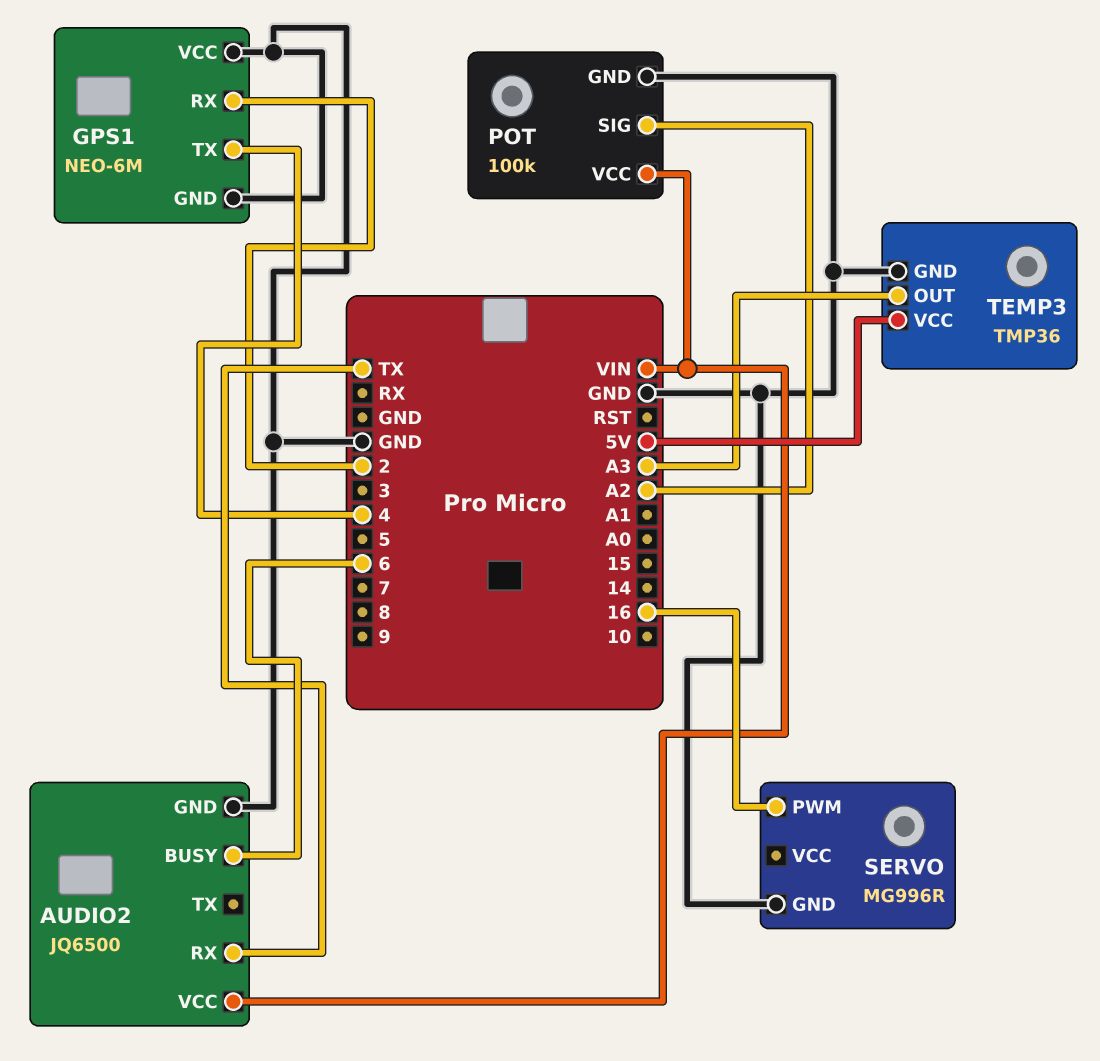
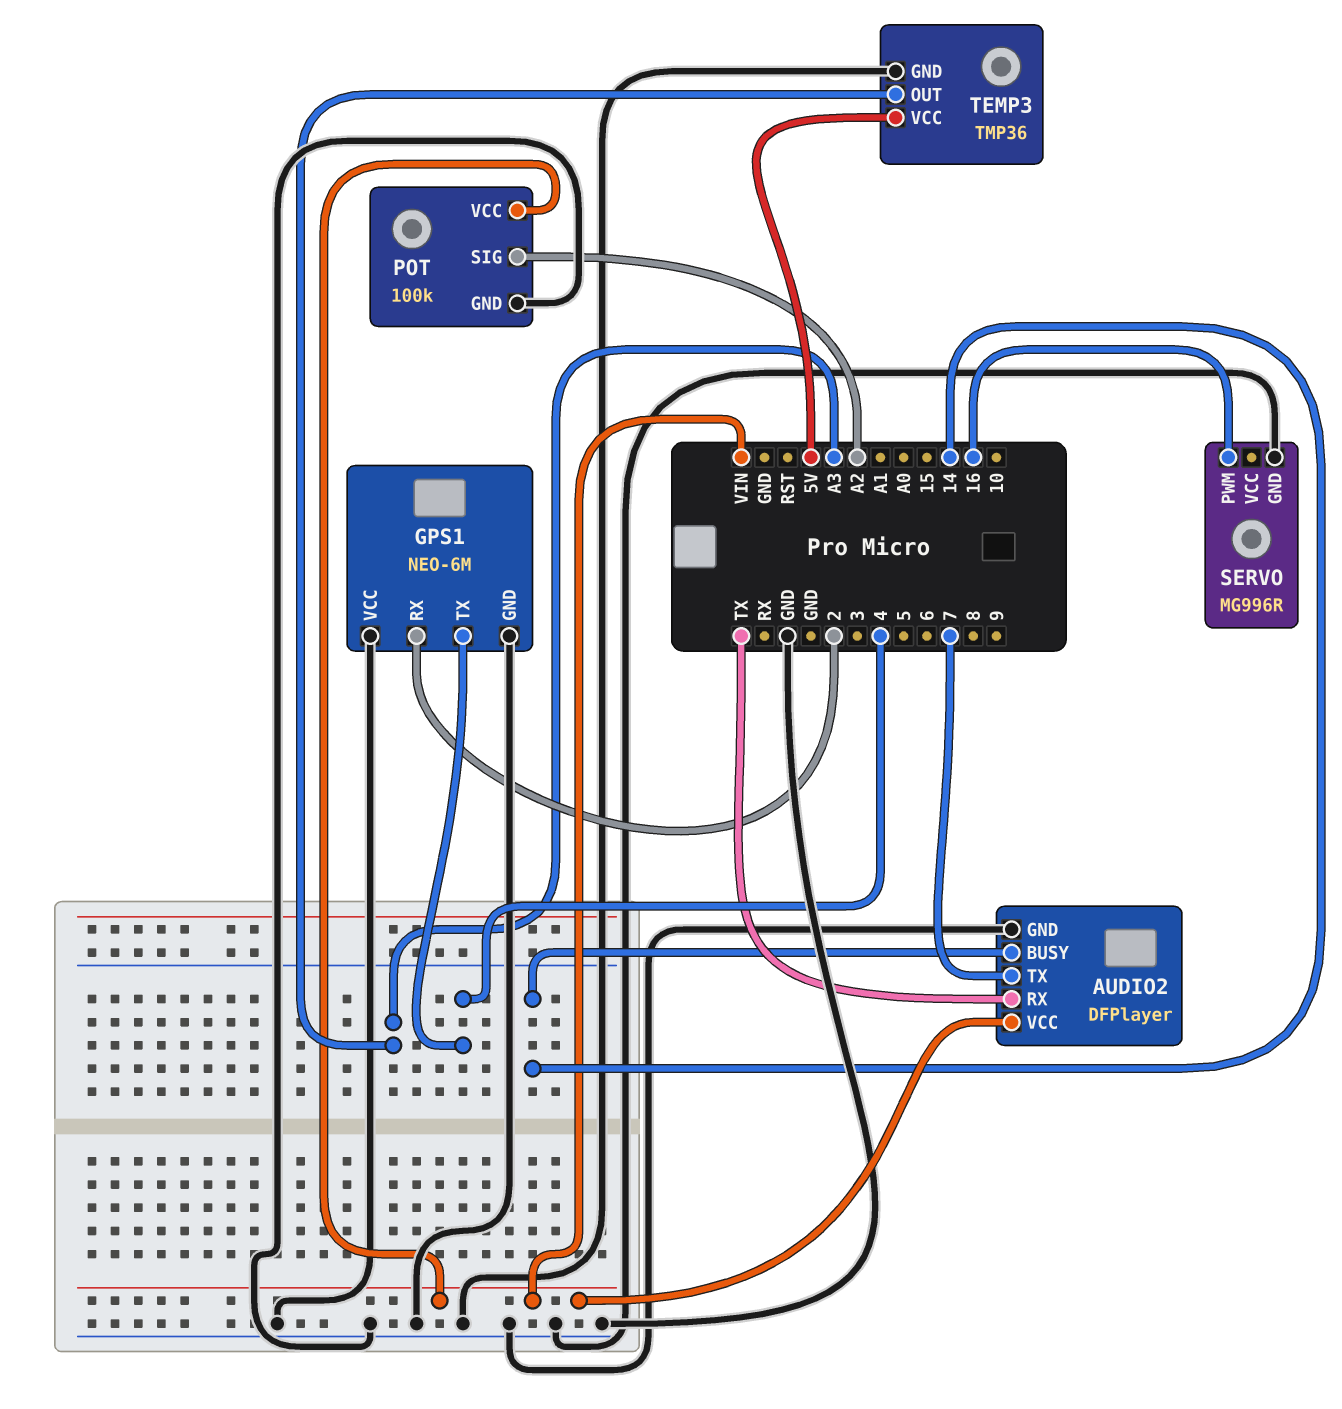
AUDIO2: JQ6500 -> DFPlayer
AUDIO2 pin BUSY: 6 -> 14
AUDIO2 pin TX: none -> 7

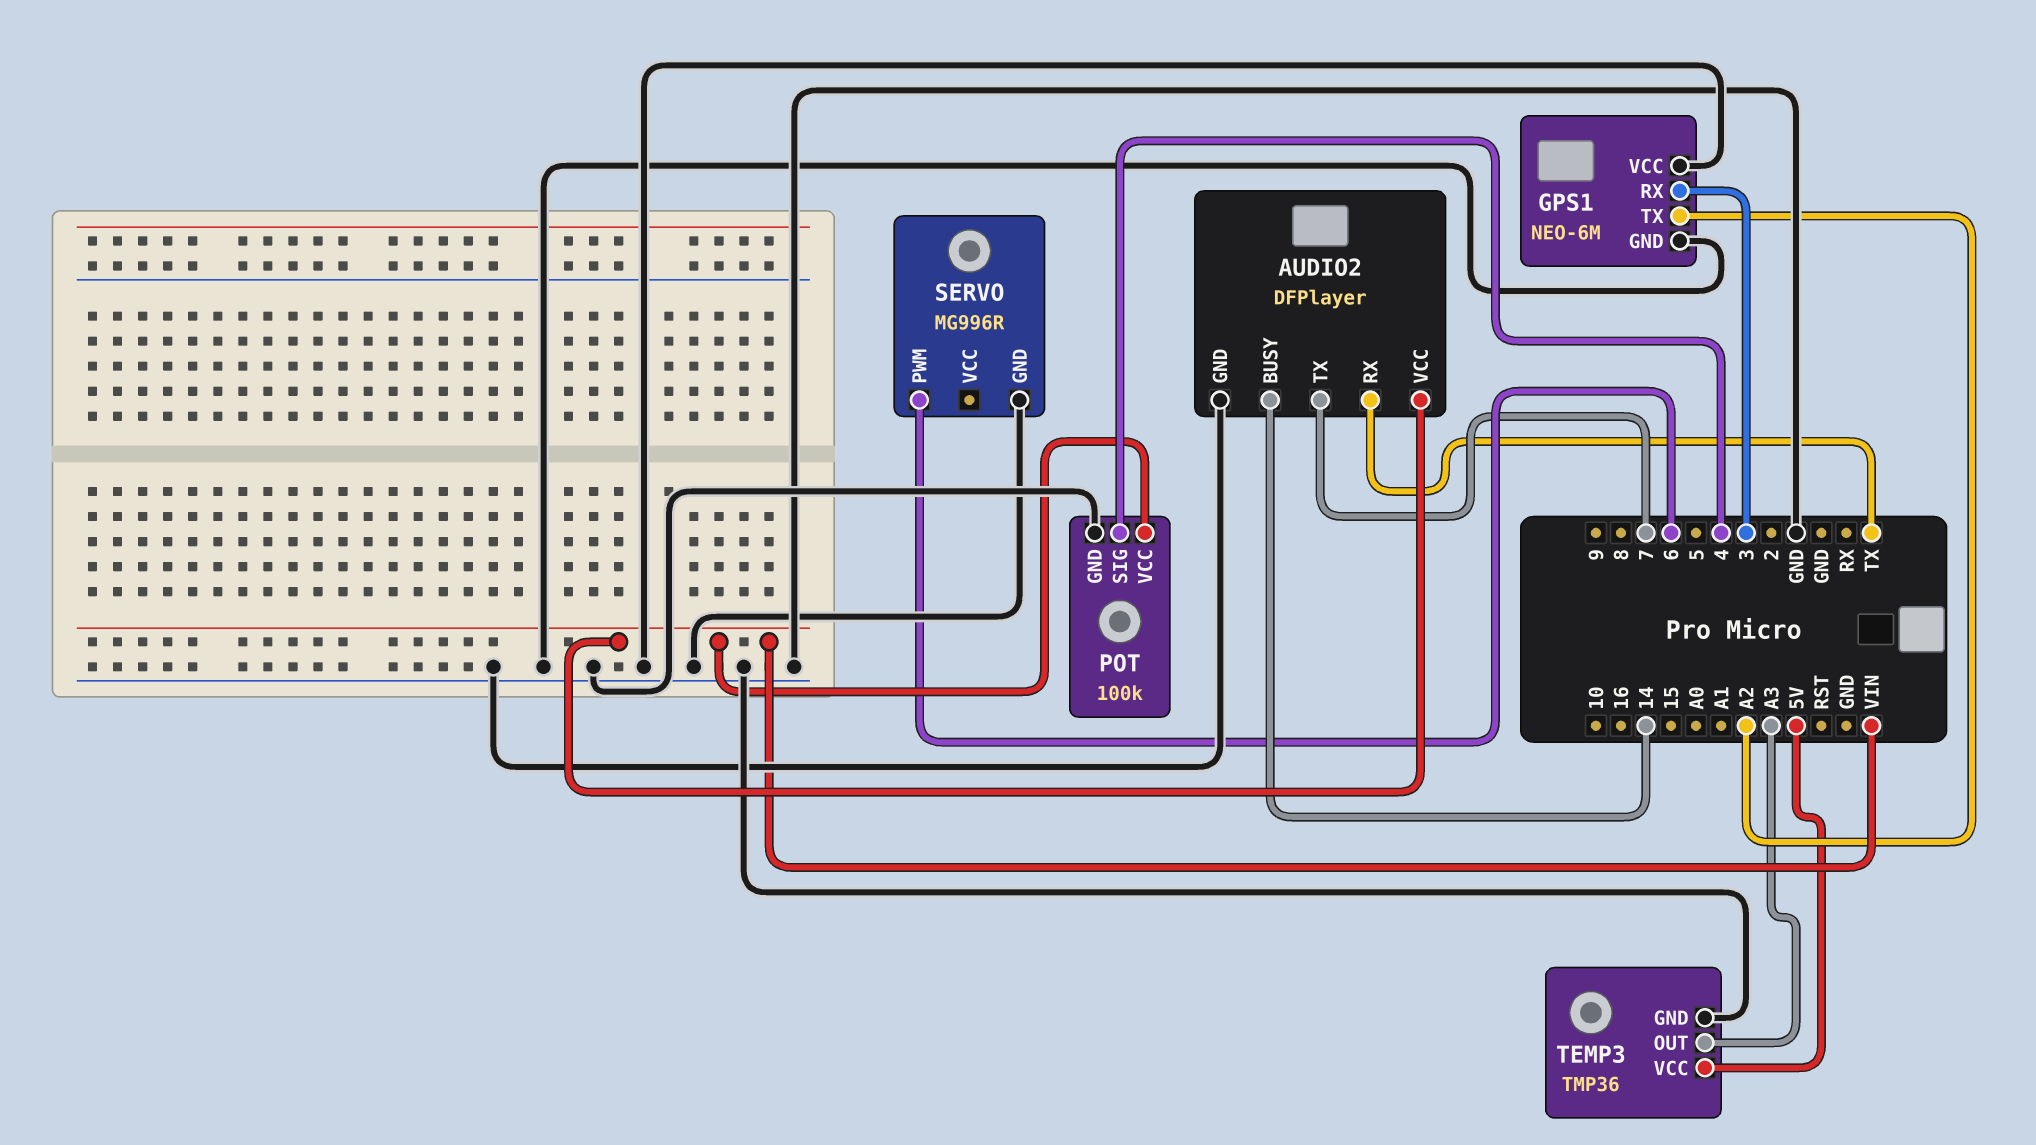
GPS1 pin RX: 2 -> 3
GPS1 pin TX: 4 -> A2
POT pin SIG: A2 -> 4
SERVO pin PWM: 16 -> 6

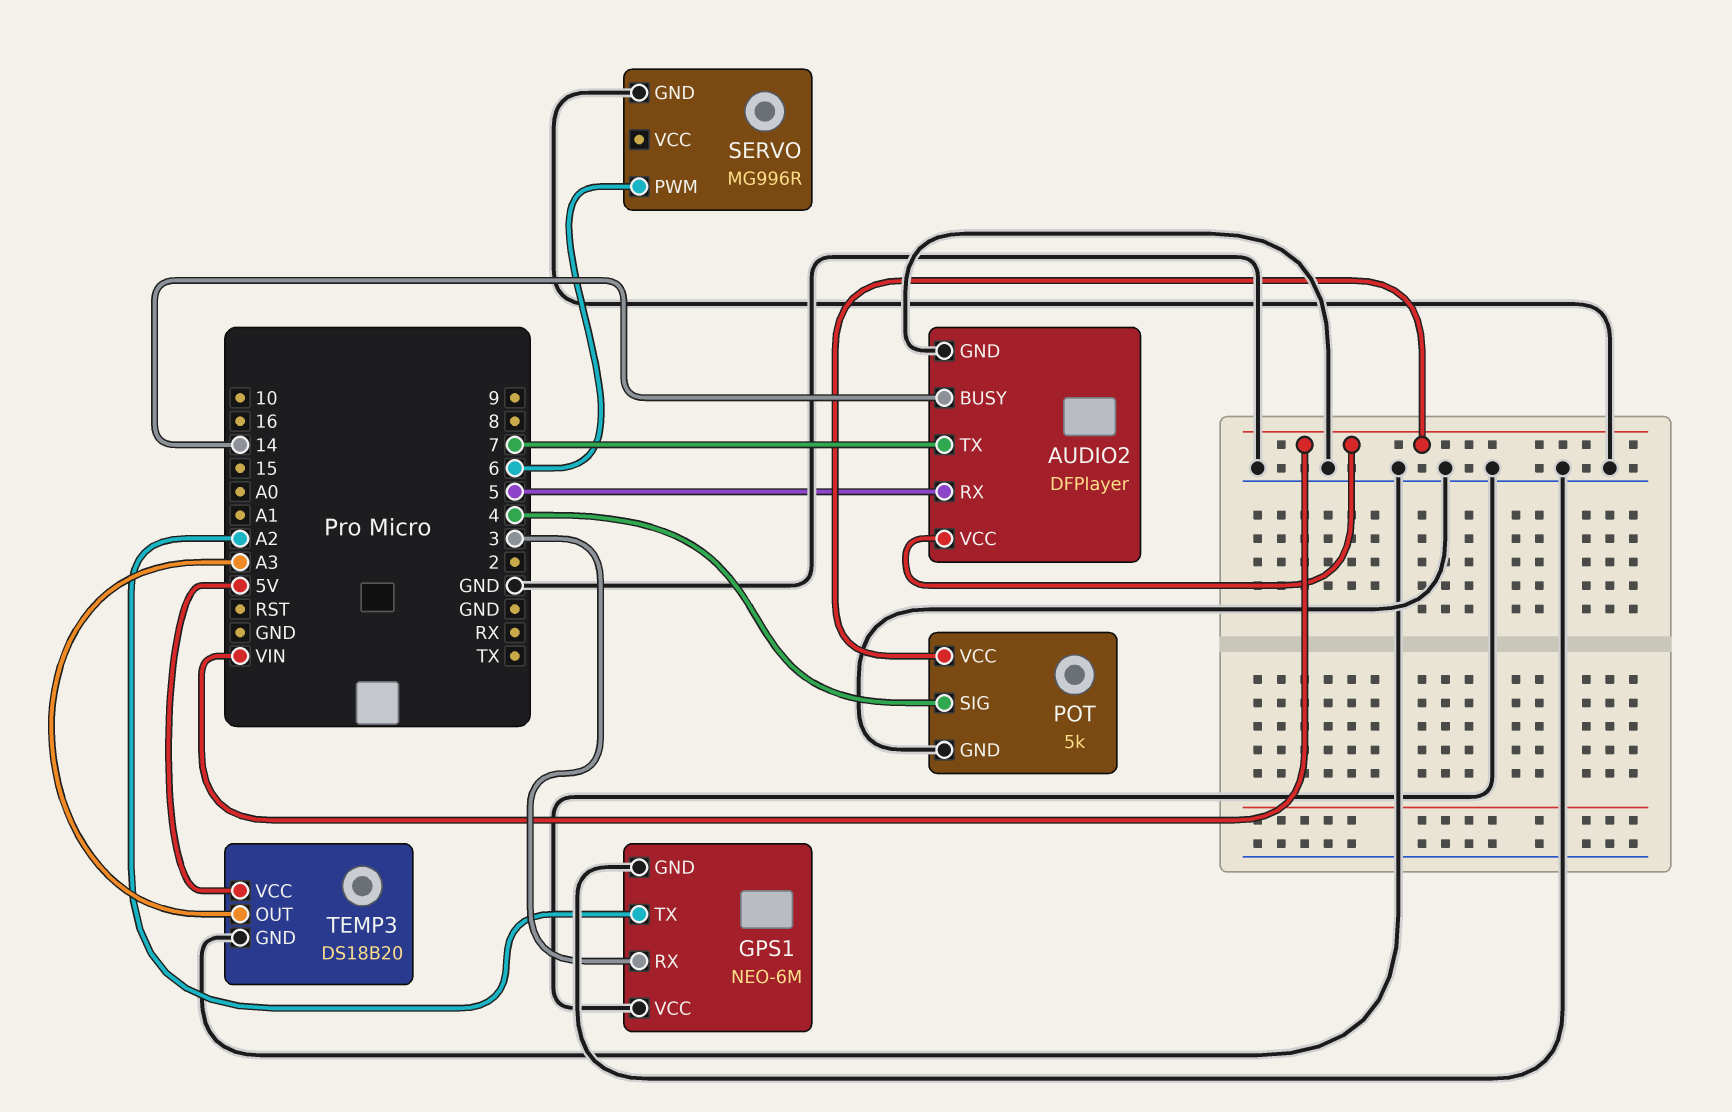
AUDIO2 pin RX: TX -> 5
POT: 100k -> 5k
TEMP3: TMP36 -> DS18B20

